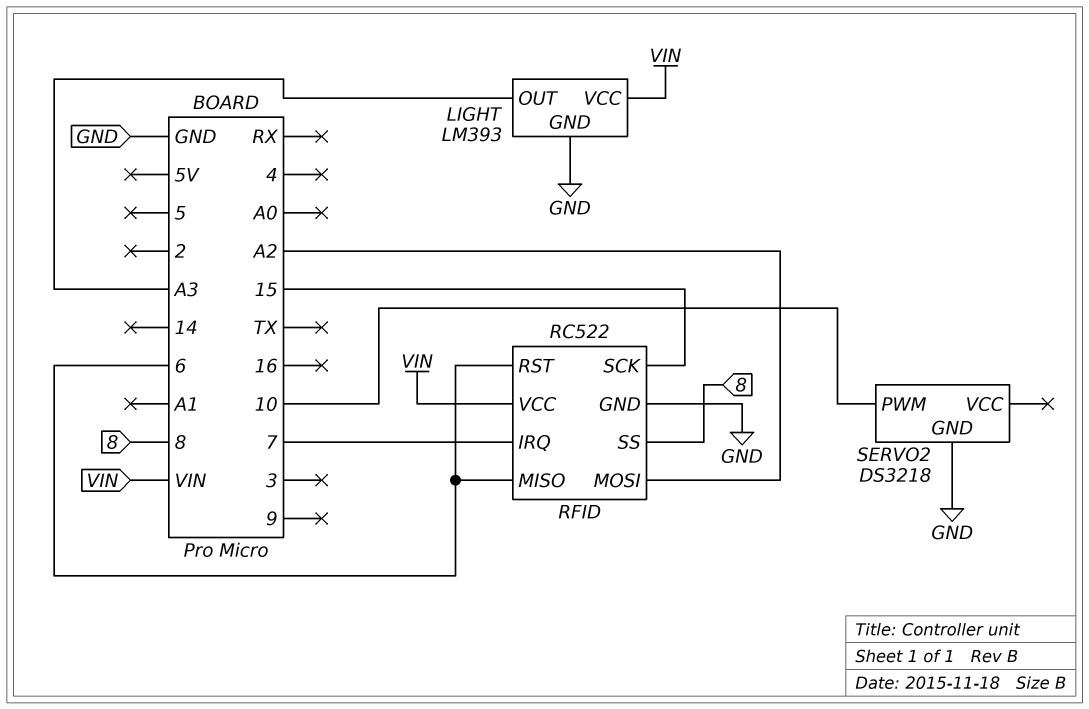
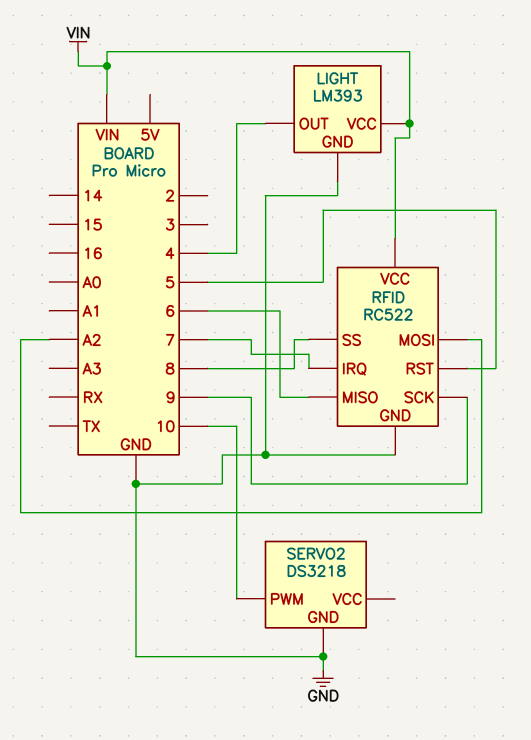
LIGHT pin OUT: A3 -> 4
RFID pin RST: 6 -> 5
RFID pin SCK: 15 -> 9

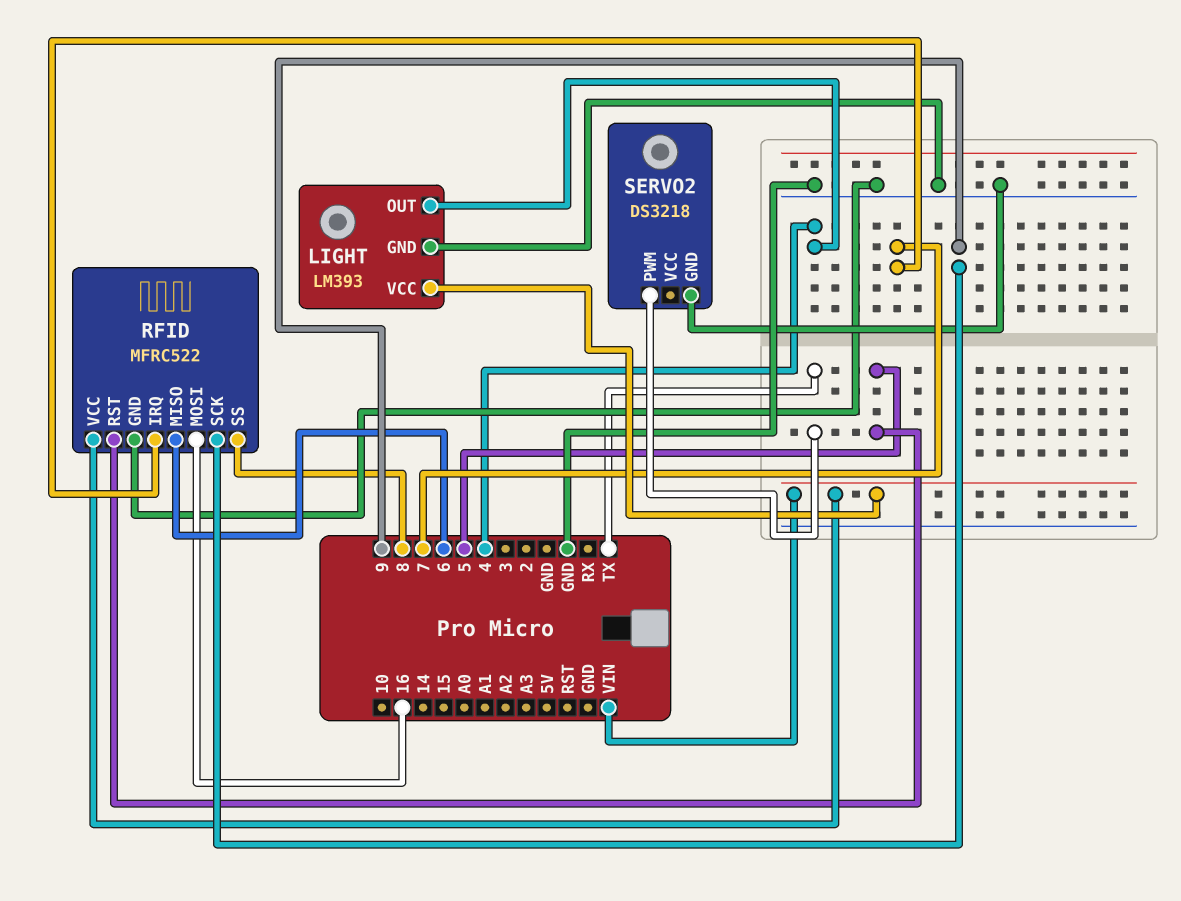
RFID: RC522 -> MFRC522
RFID pin MOSI: A2 -> 16
SERVO2 pin PWM: 10 -> TX

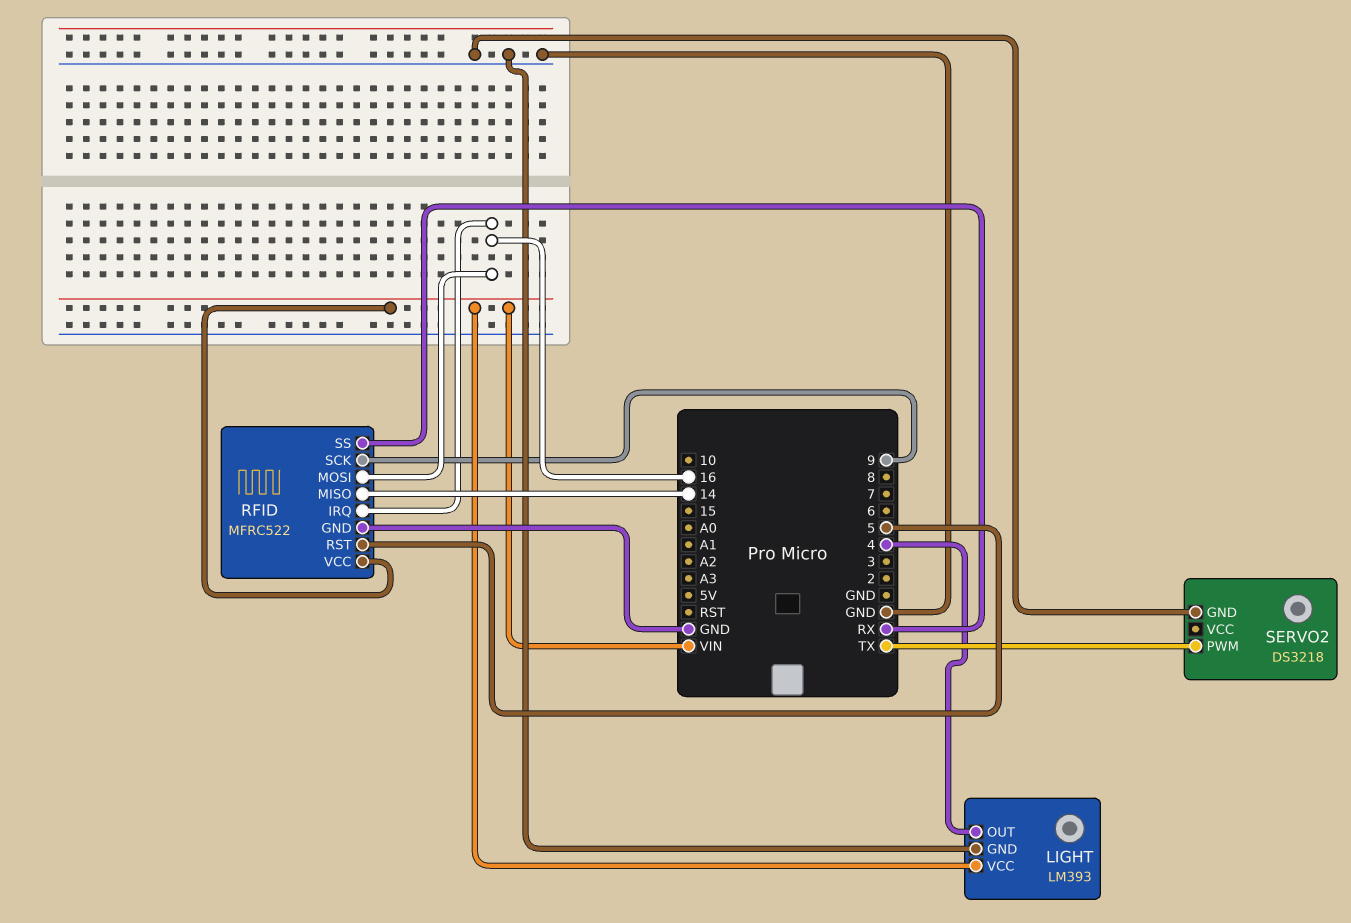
RFID pin IRQ: 7 -> 16
RFID pin MISO: 6 -> 14
RFID pin SS: 8 -> RX

